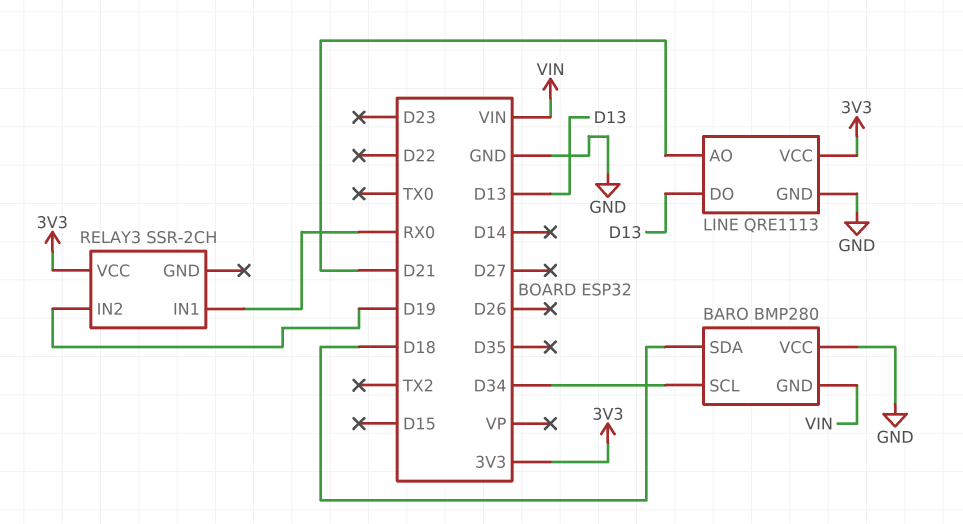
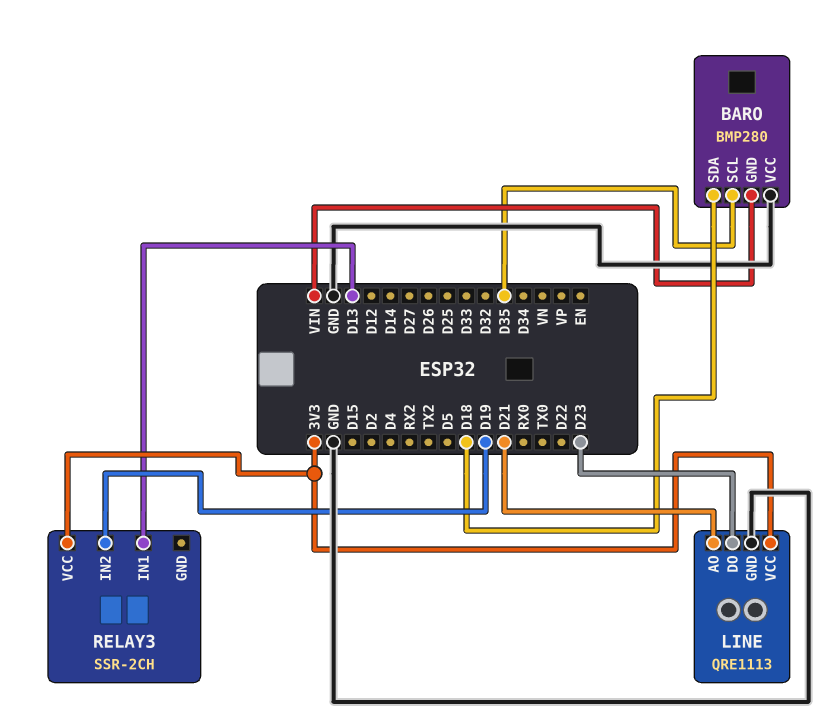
BARO pin SCL: D34 -> D35
LINE pin DO: D13 -> D23
RELAY3 pin IN1: RX0 -> D13

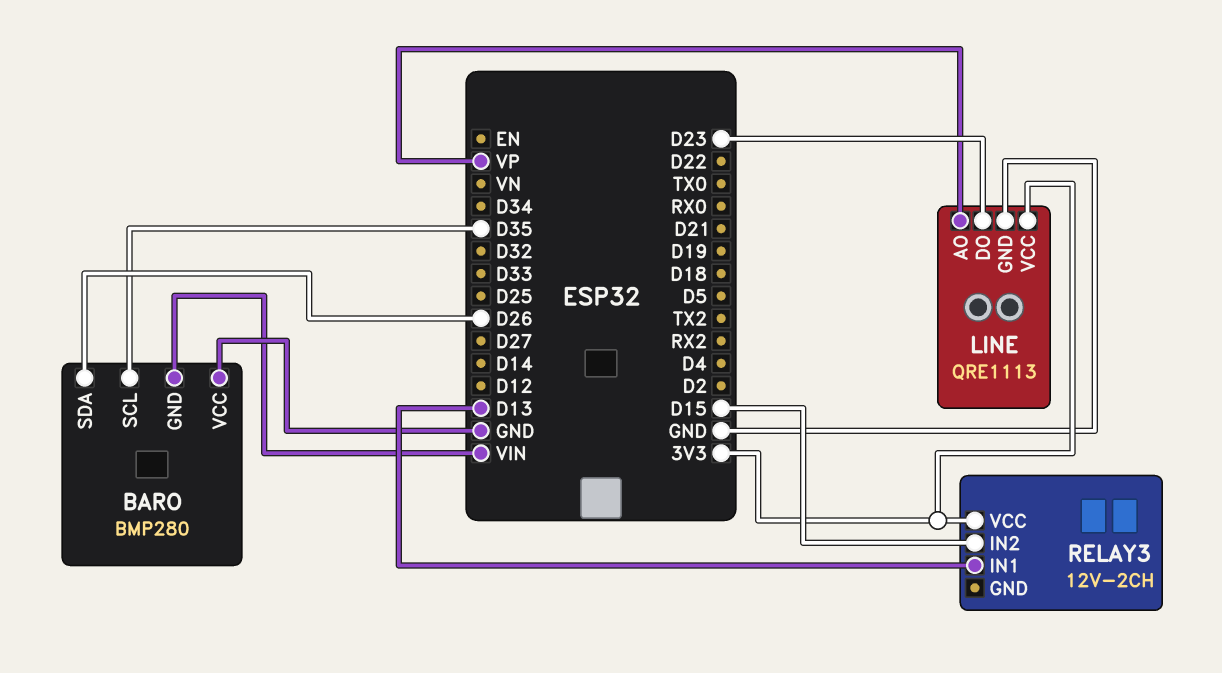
BARO pin SDA: D18 -> D26
LINE pin AO: D21 -> VP
RELAY3: SSR-2CH -> 12V-2CH
RELAY3 pin IN2: D19 -> D15

